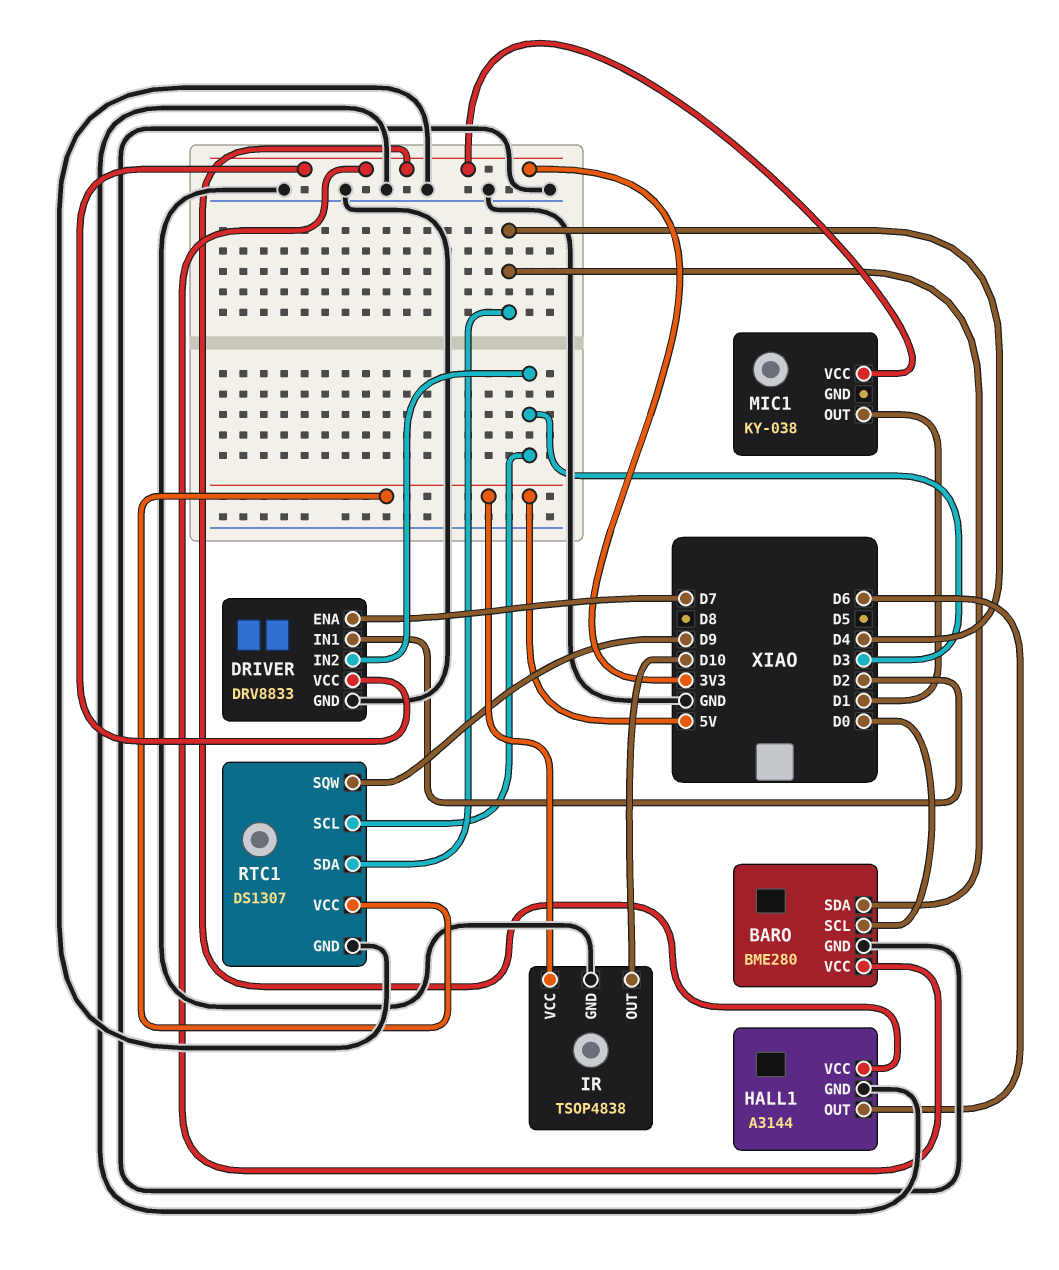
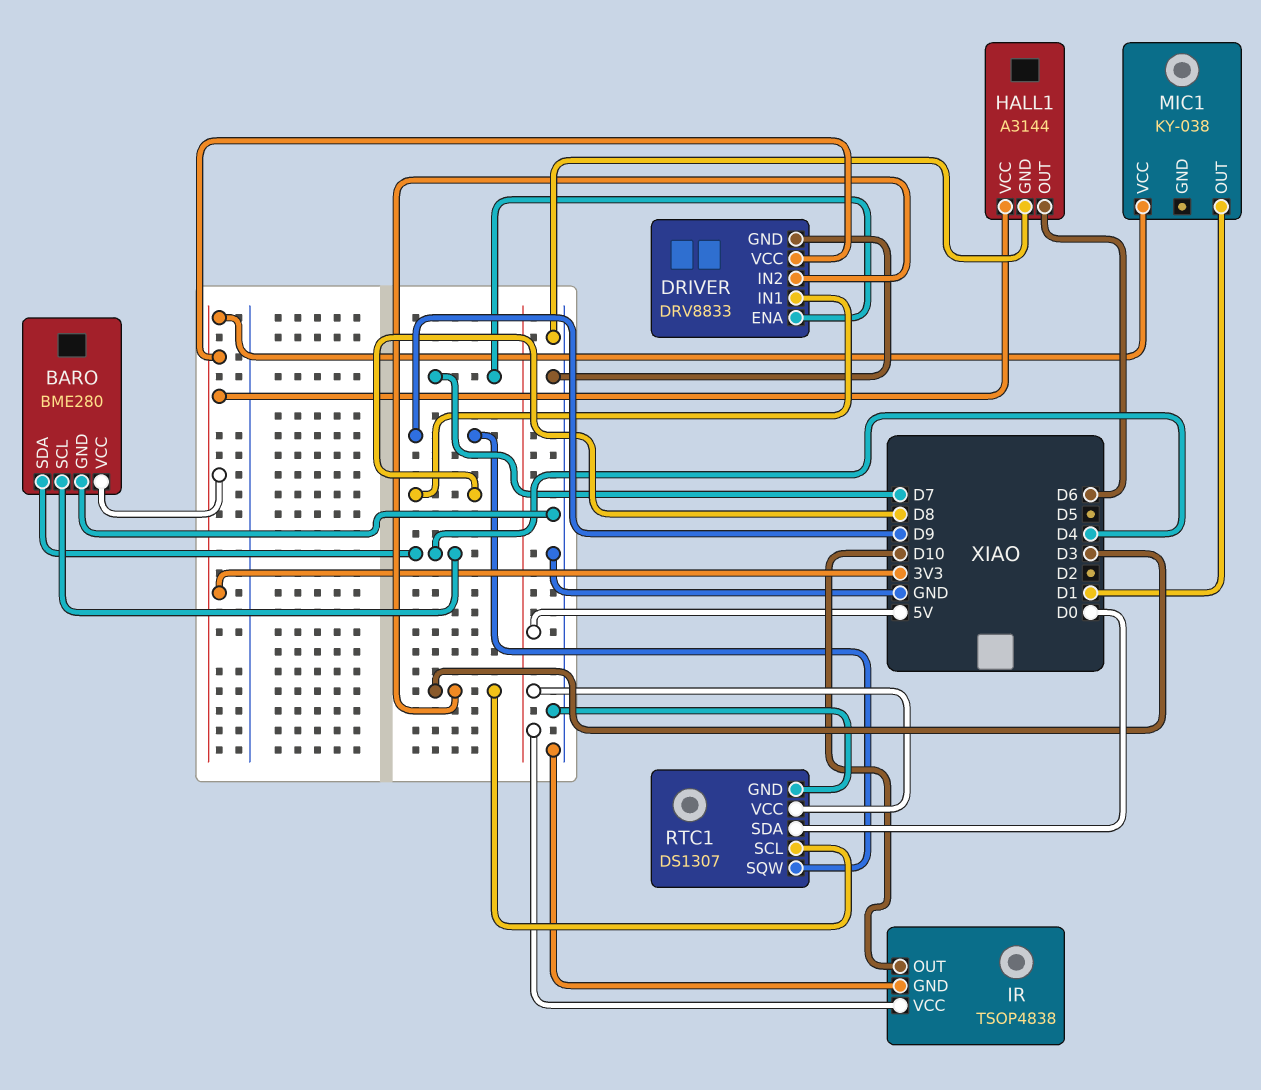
BARO pin SCL: D0 -> D4
DRIVER pin IN1: D2 -> D8
RTC1 pin SDA: D4 -> D0

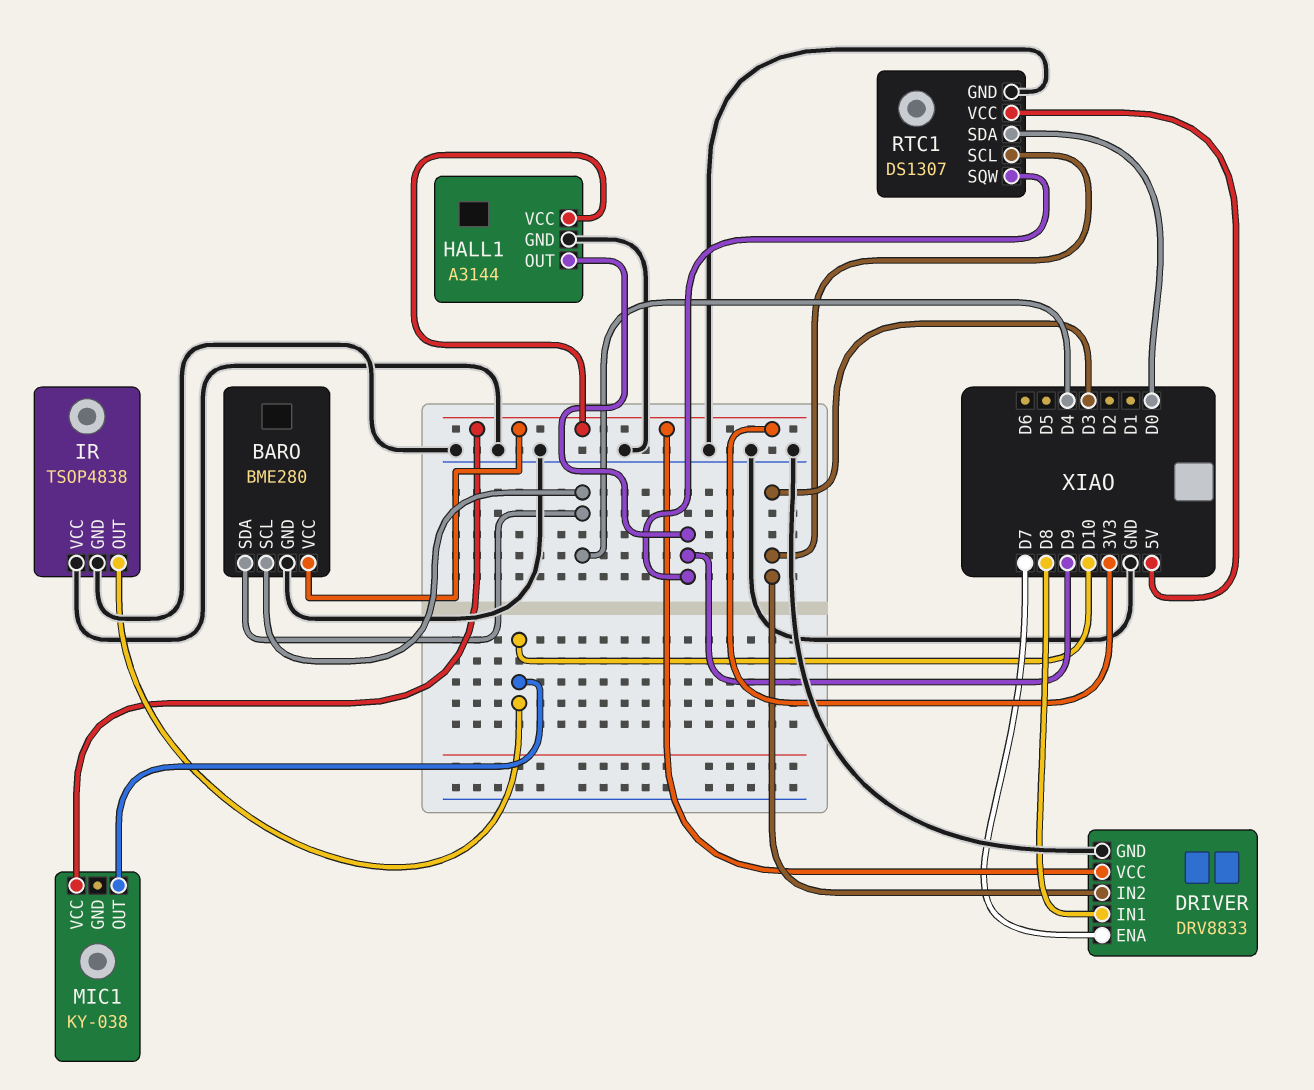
HALL1 pin OUT: D6 -> D9
IR pin VCC: 5V -> GND
MIC1 pin OUT: D1 -> D10

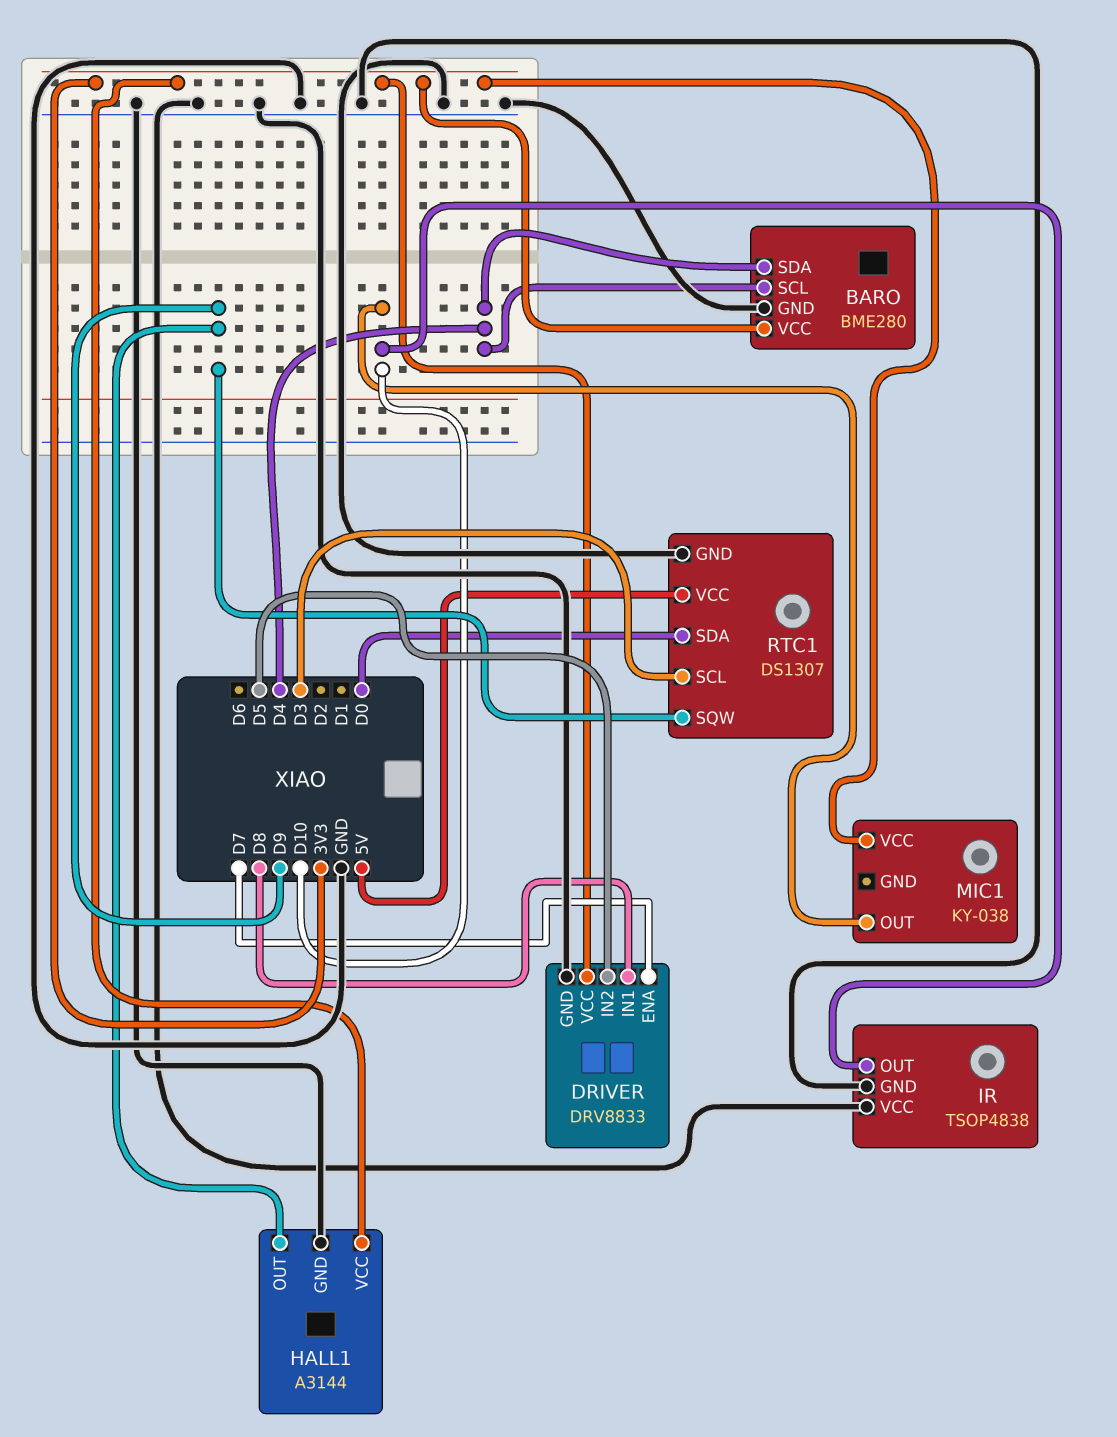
DRIVER pin IN2: D3 -> D5

